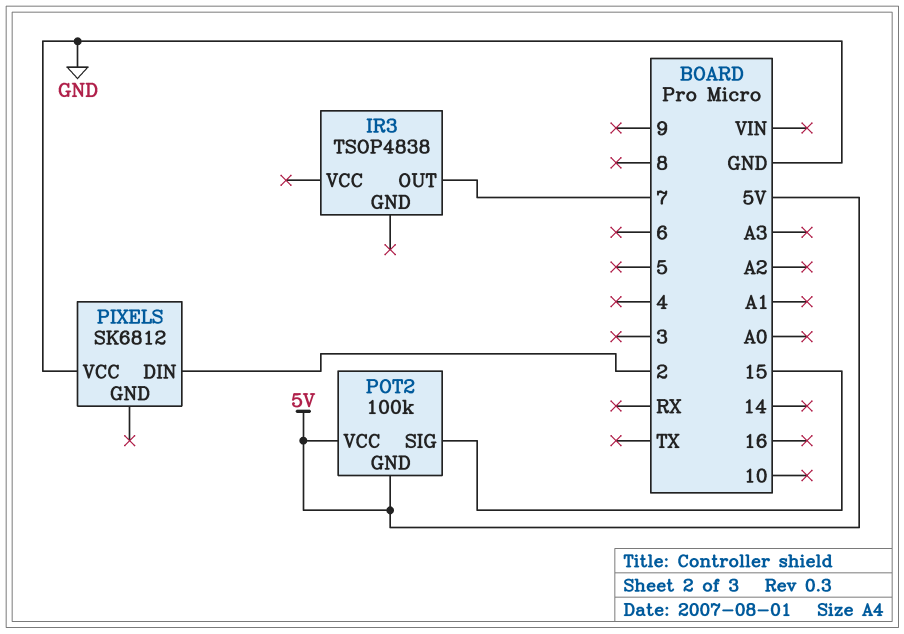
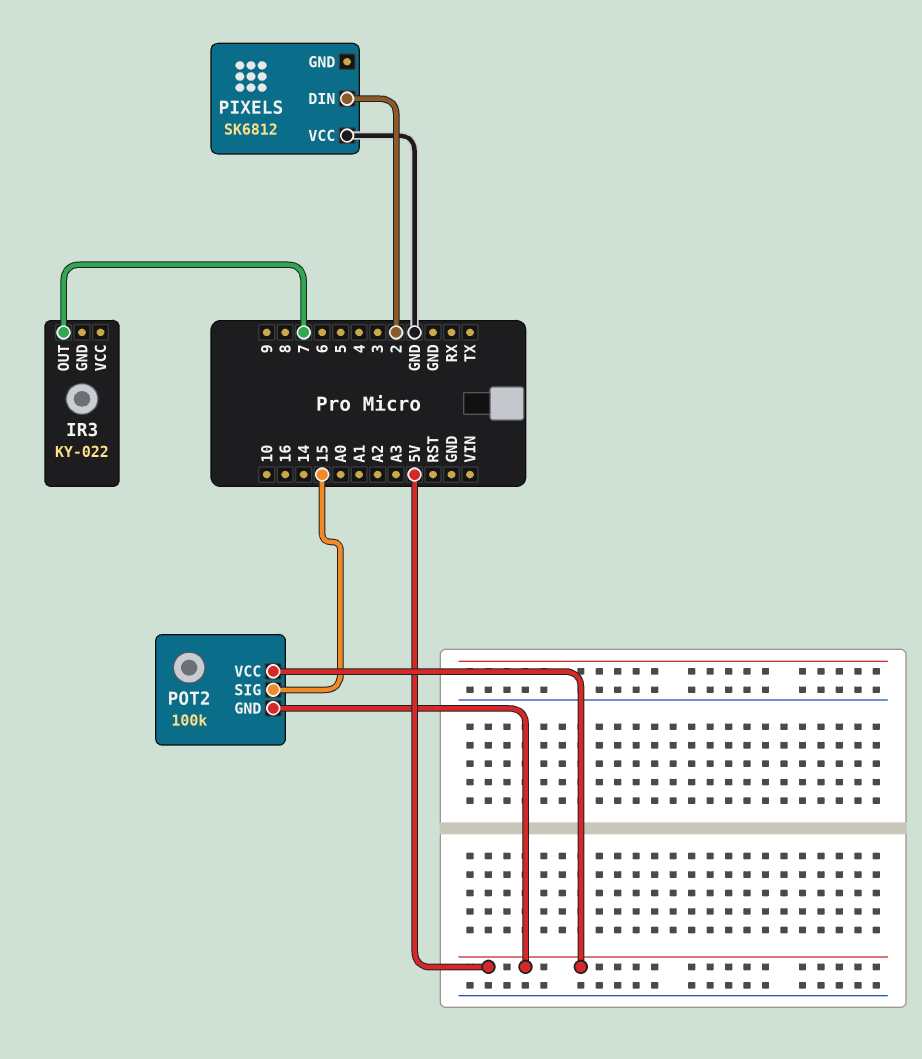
IR3: TSOP4838 -> KY-022

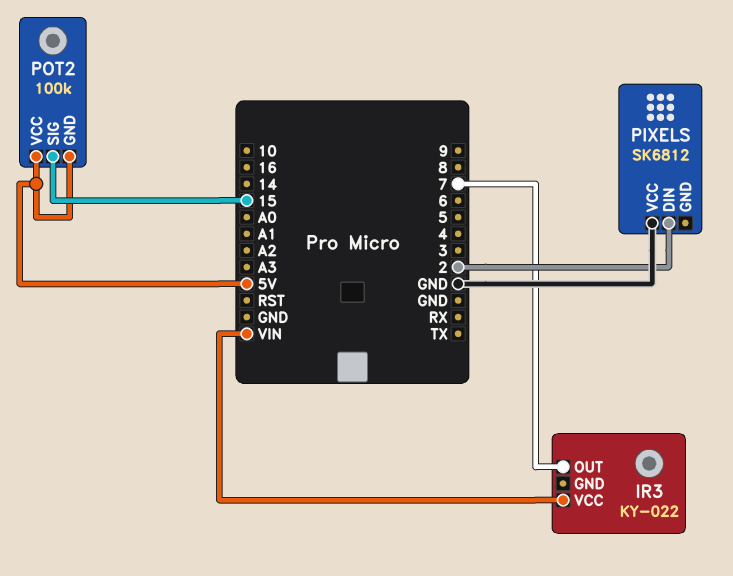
IR3 pin VCC: none -> VIN

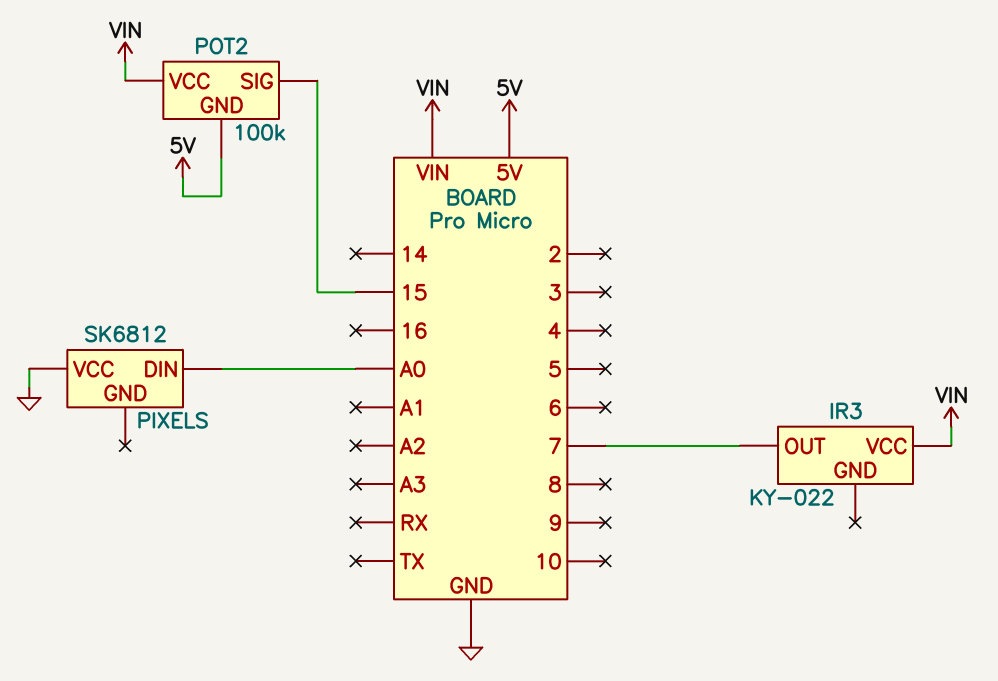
PIXELS pin DIN: 2 -> A0
POT2 pin VCC: 5V -> VIN

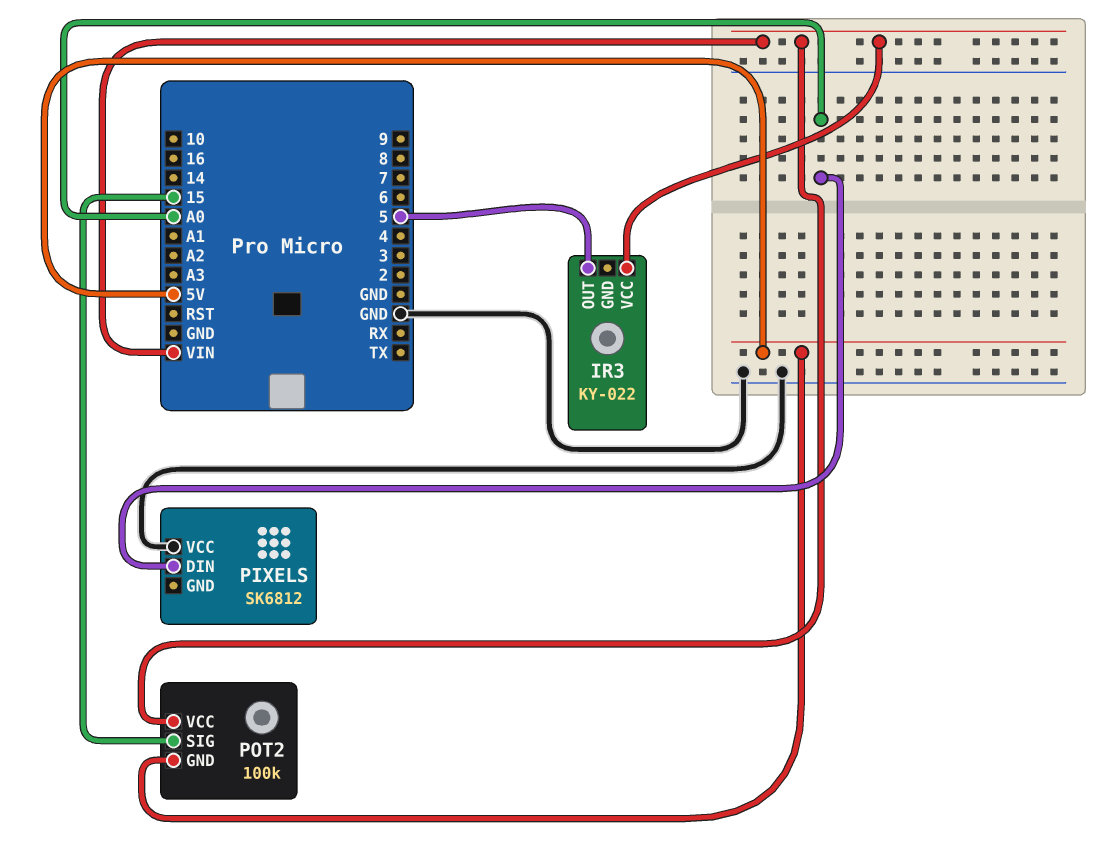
IR3 pin OUT: 7 -> 5

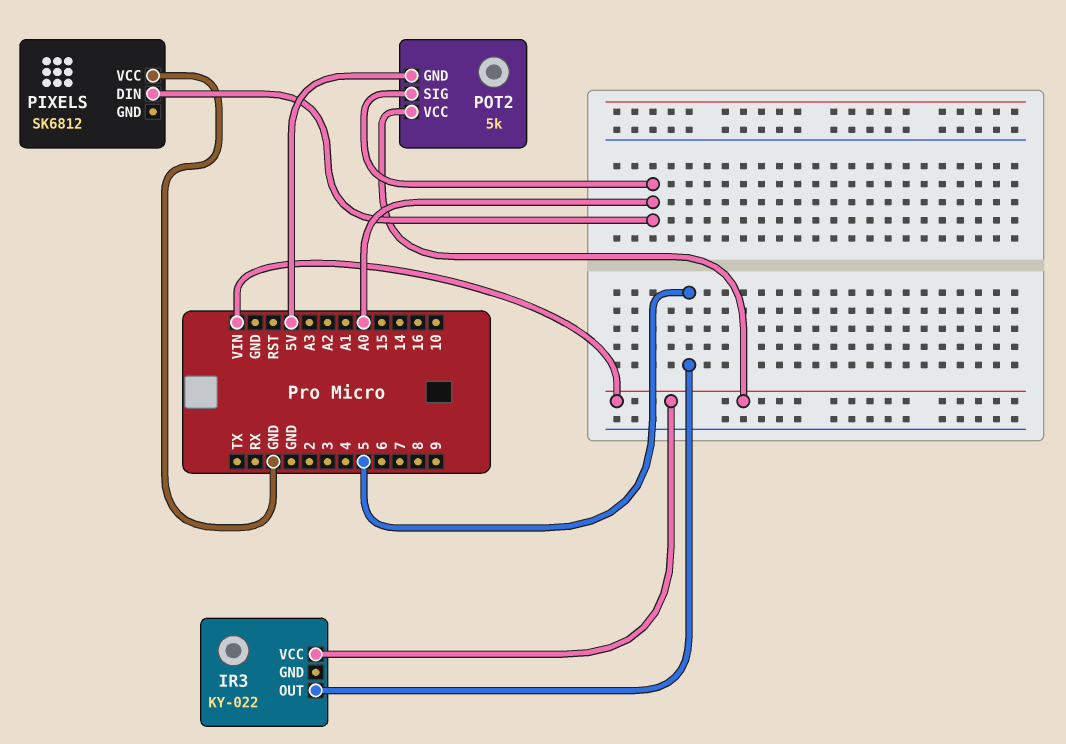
POT2: 100k -> 5k
POT2 pin SIG: 15 -> A0

